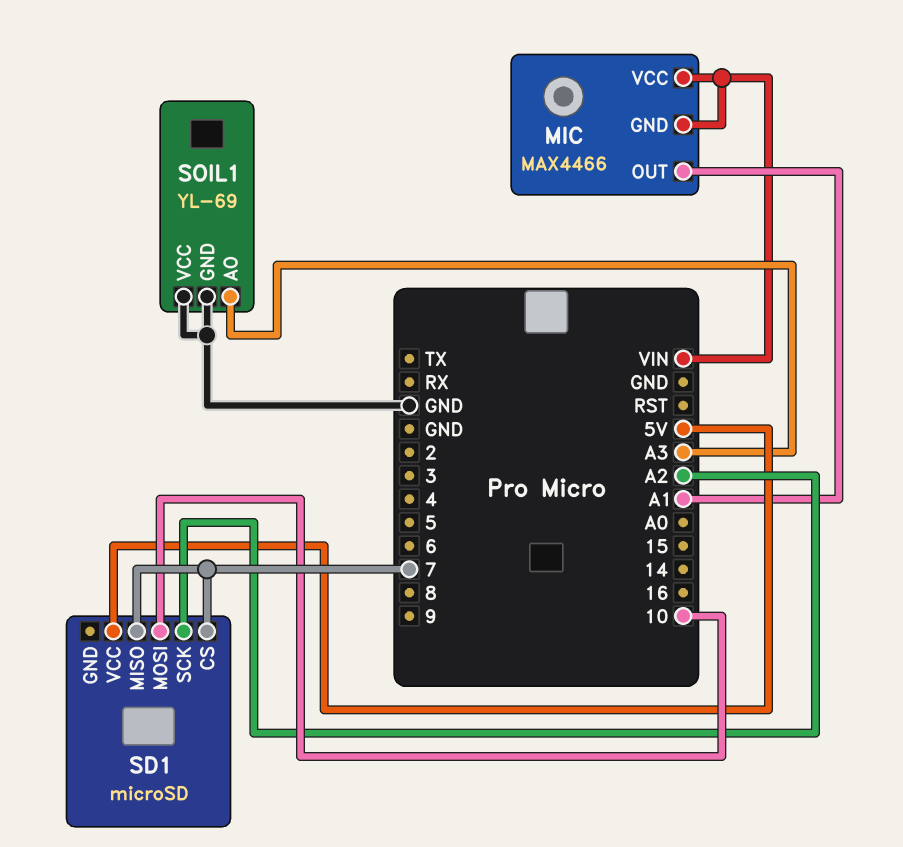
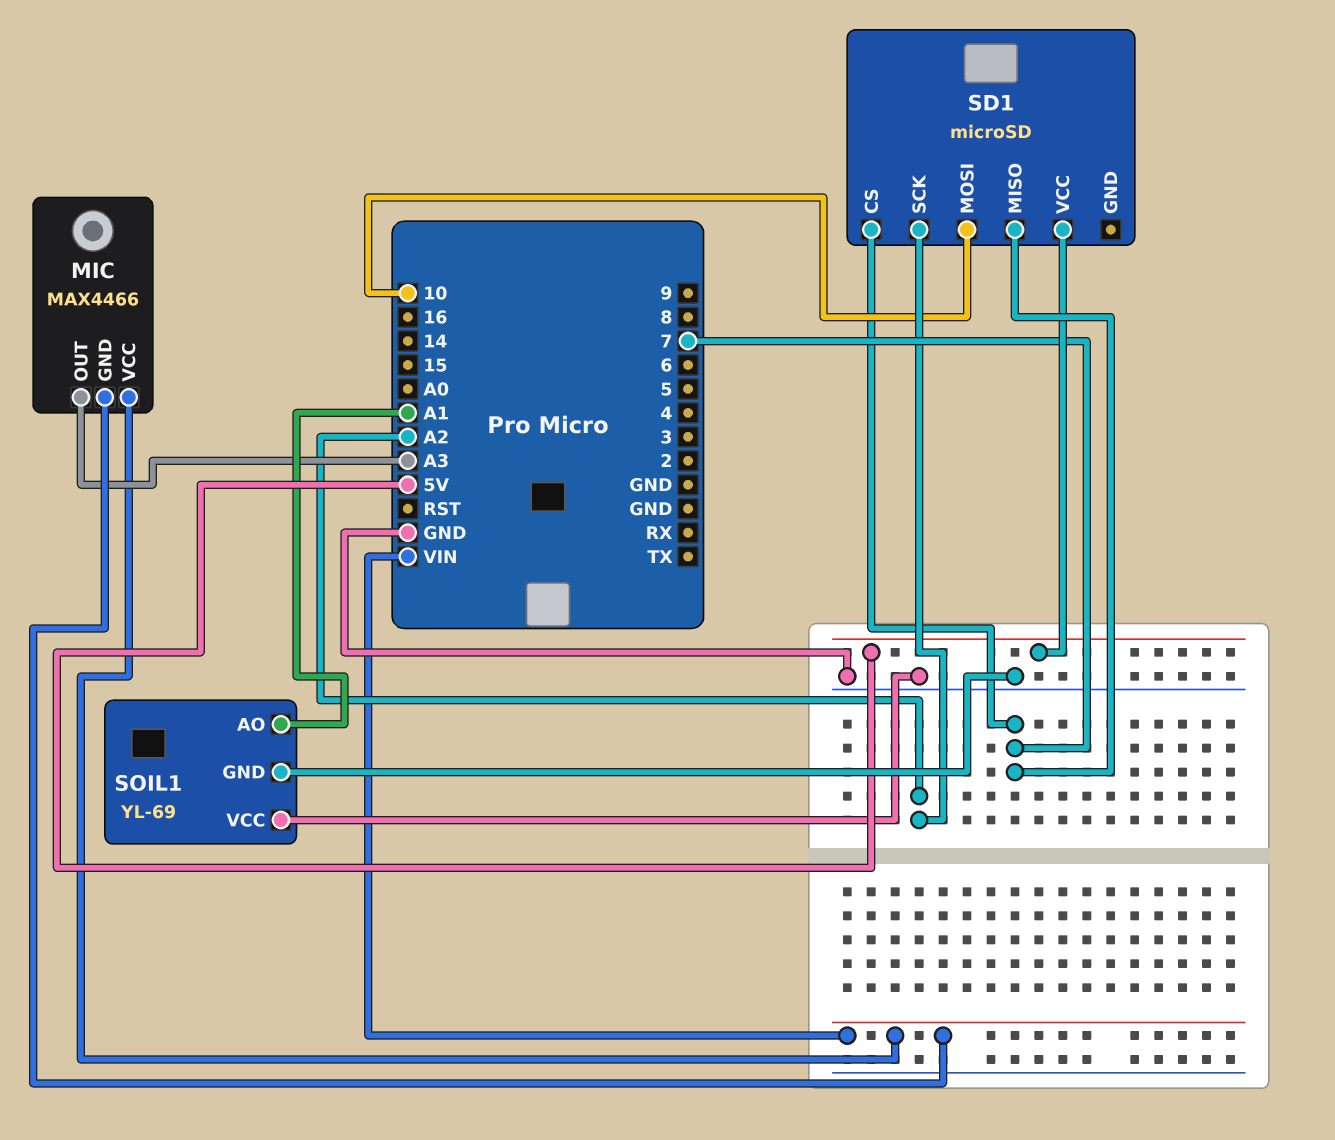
MIC pin OUT: A1 -> A3
SOIL1 pin AO: A3 -> A1

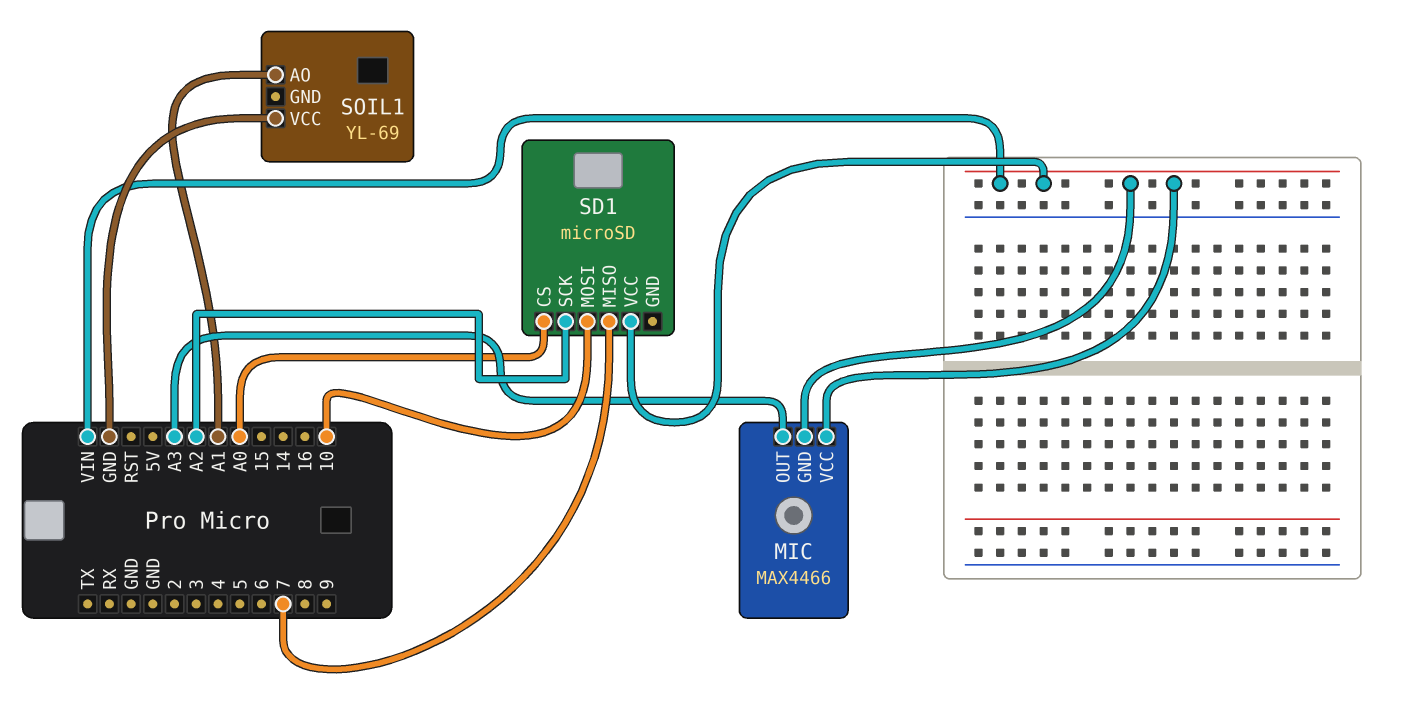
SD1 pin CS: 7 -> A0
SD1 pin VCC: 5V -> VIN
SOIL1 pin GND: GND -> none

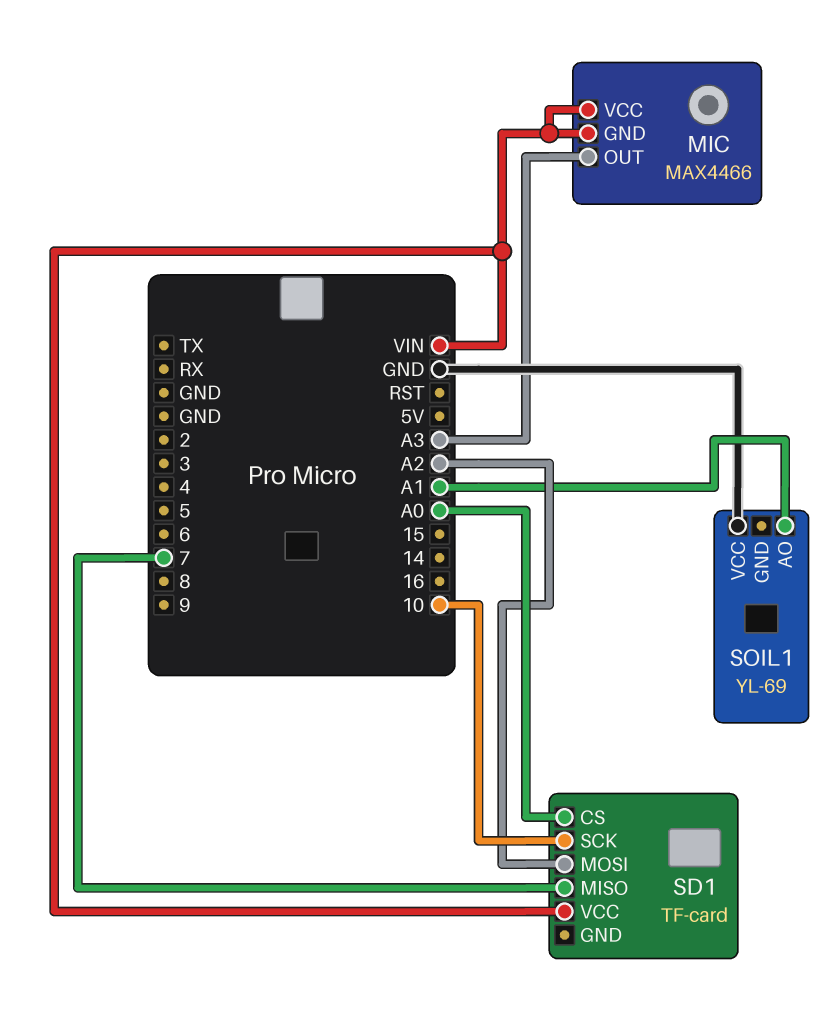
SD1: microSD -> TF-card
SD1 pin MOSI: 10 -> A2
SD1 pin SCK: A2 -> 10

